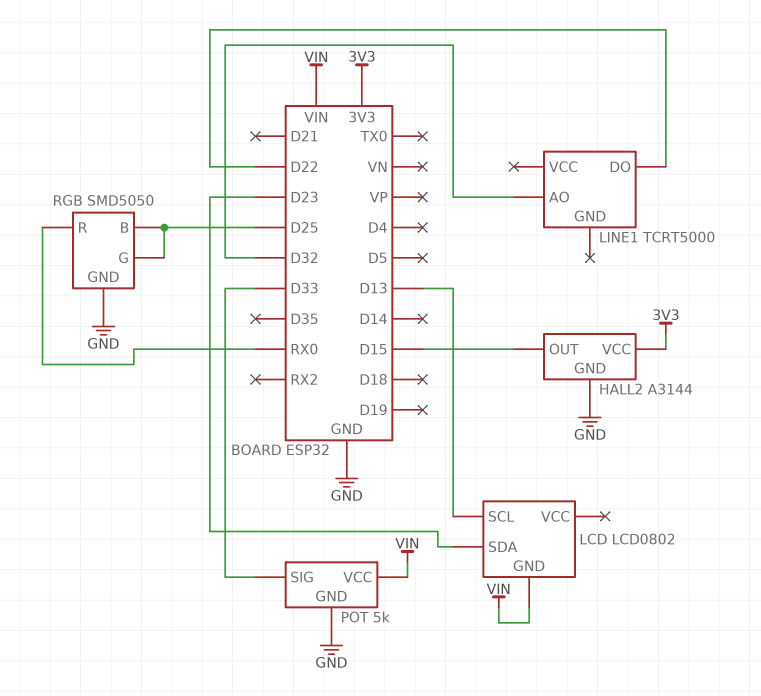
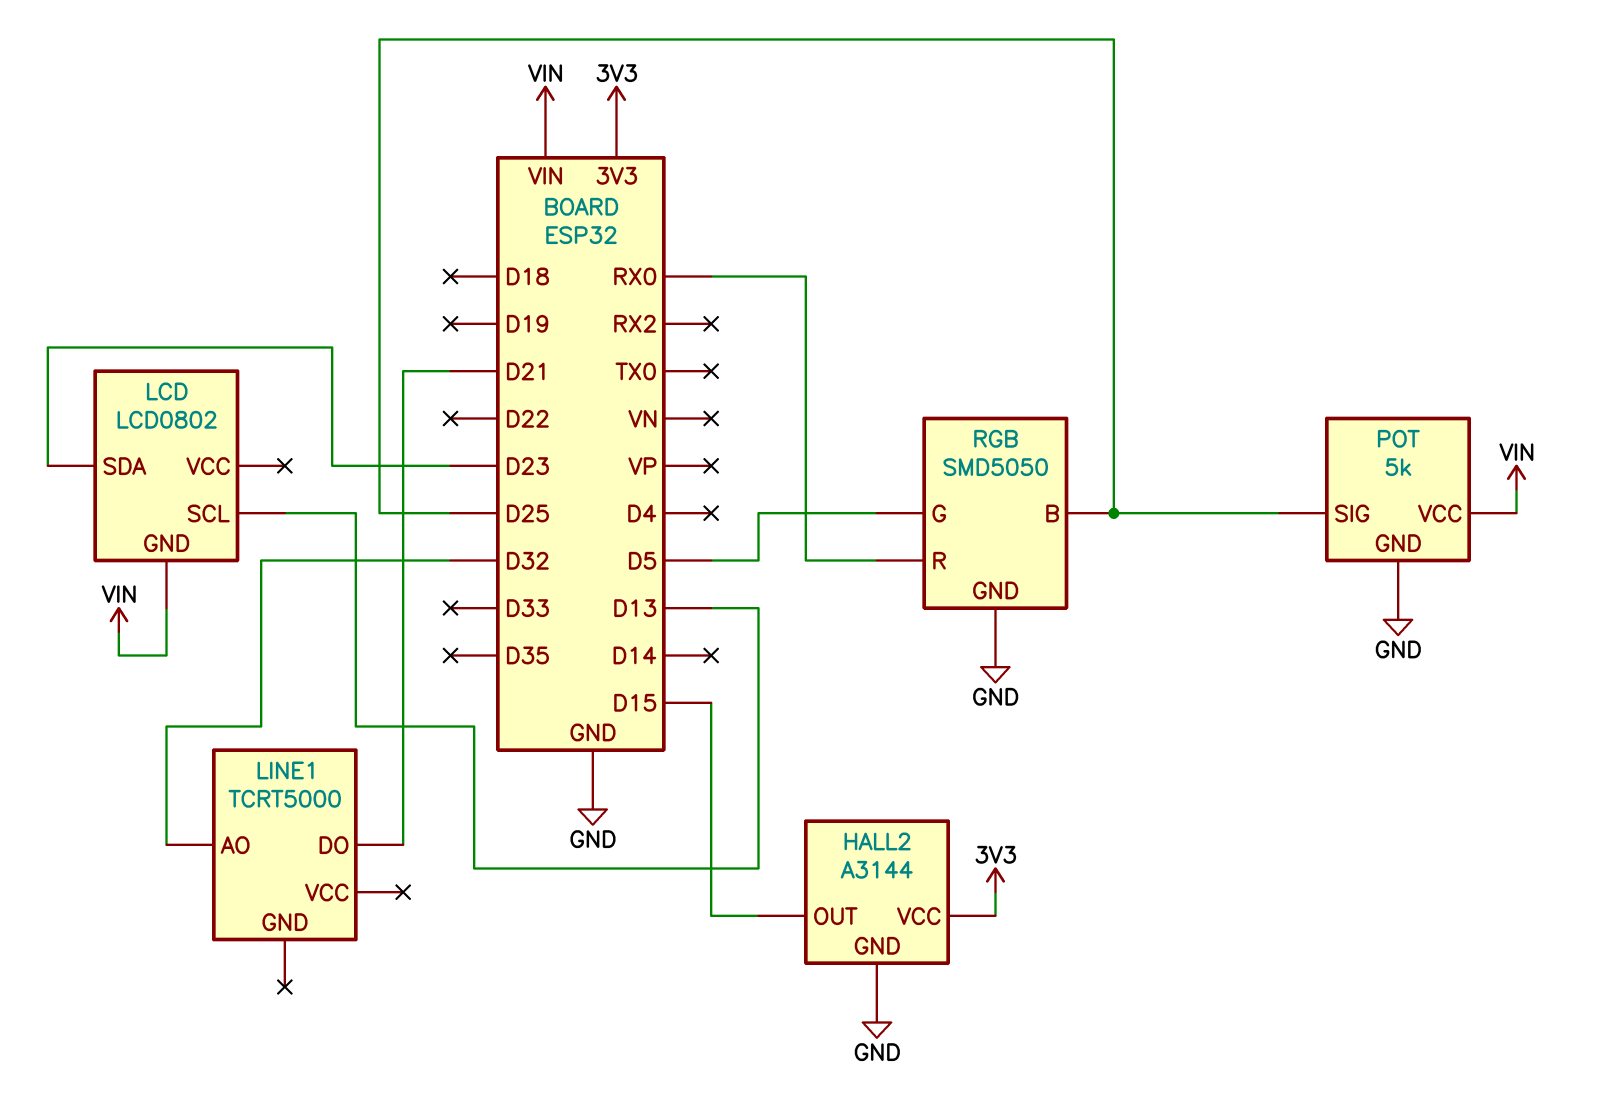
LINE1 pin DO: D22 -> D21
POT pin SIG: D33 -> D25
RGB pin G: D25 -> D5

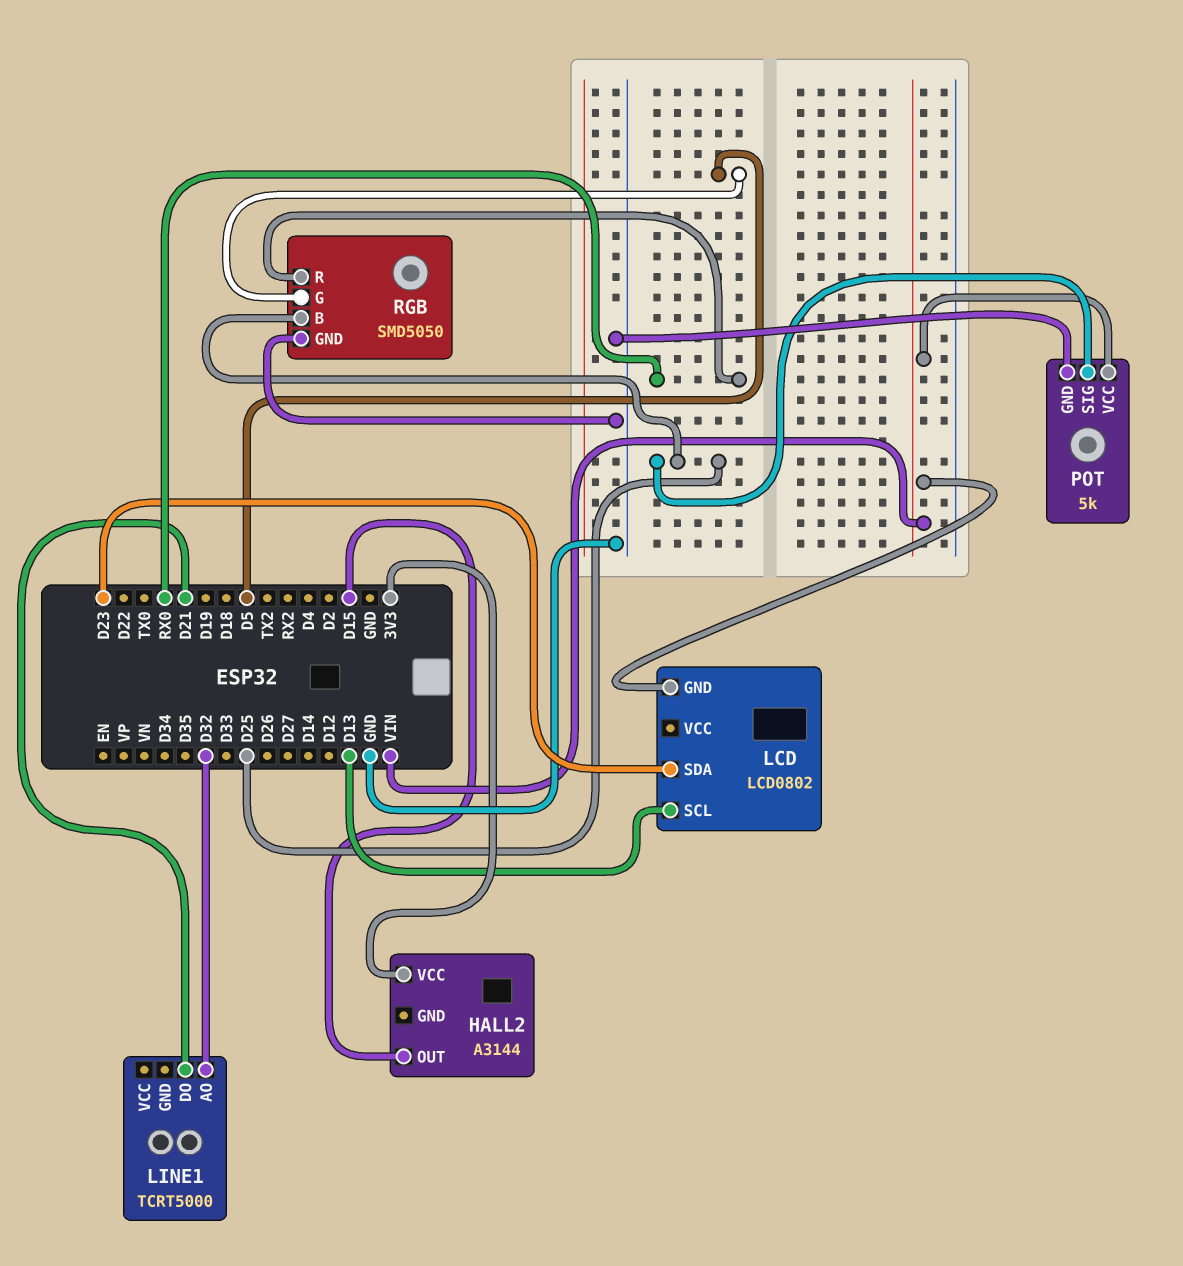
HALL2 pin GND: GND -> none

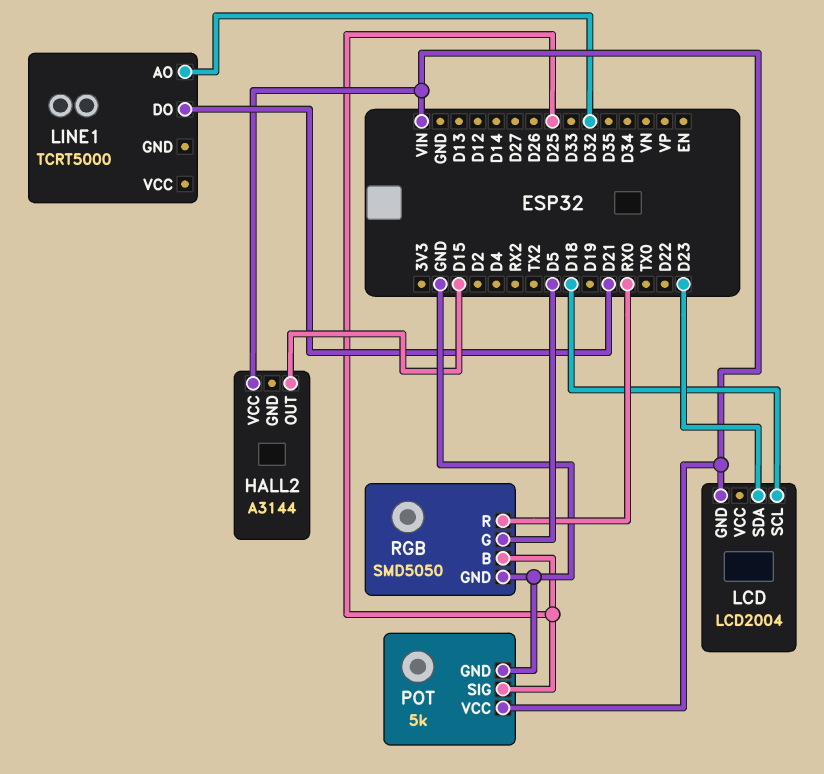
HALL2 pin VCC: 3V3 -> VIN
LCD: LCD0802 -> LCD2004
LCD pin SCL: D13 -> D18

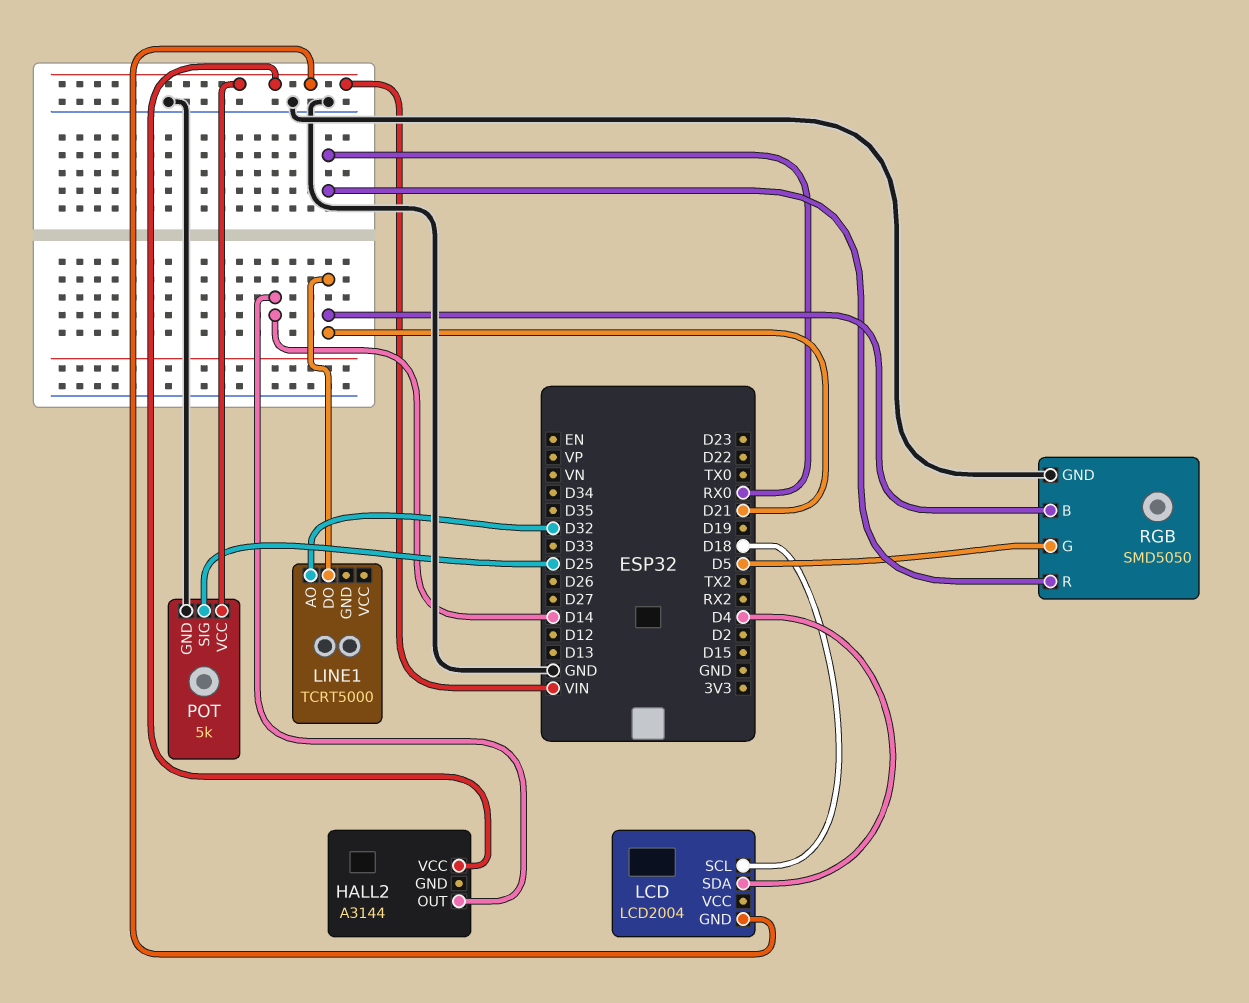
HALL2 pin OUT: D15 -> D14
LCD pin SDA: D23 -> D4
RGB pin B: D25 -> D21

